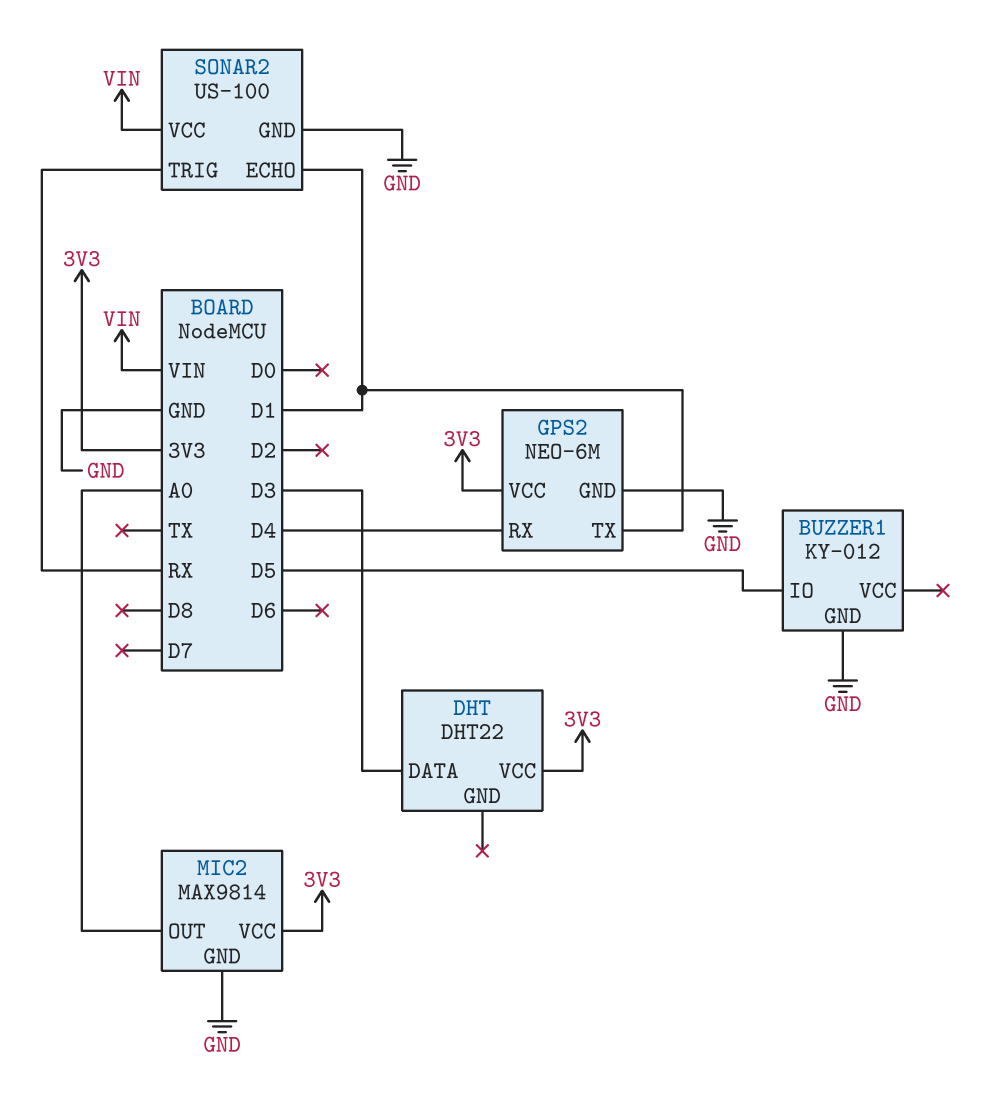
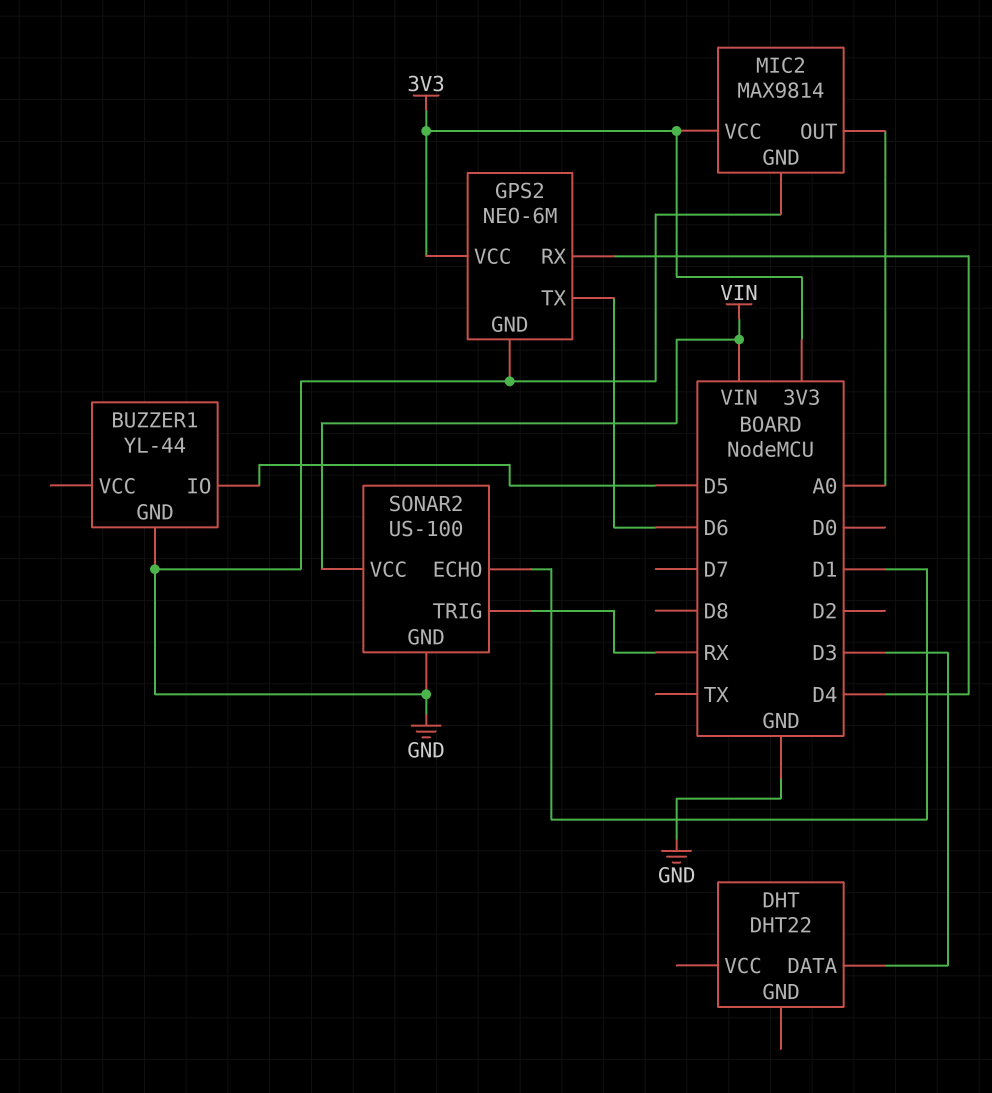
BUZZER1: KY-012 -> YL-44
DHT pin VCC: 3V3 -> none
GPS2 pin TX: D1 -> D6

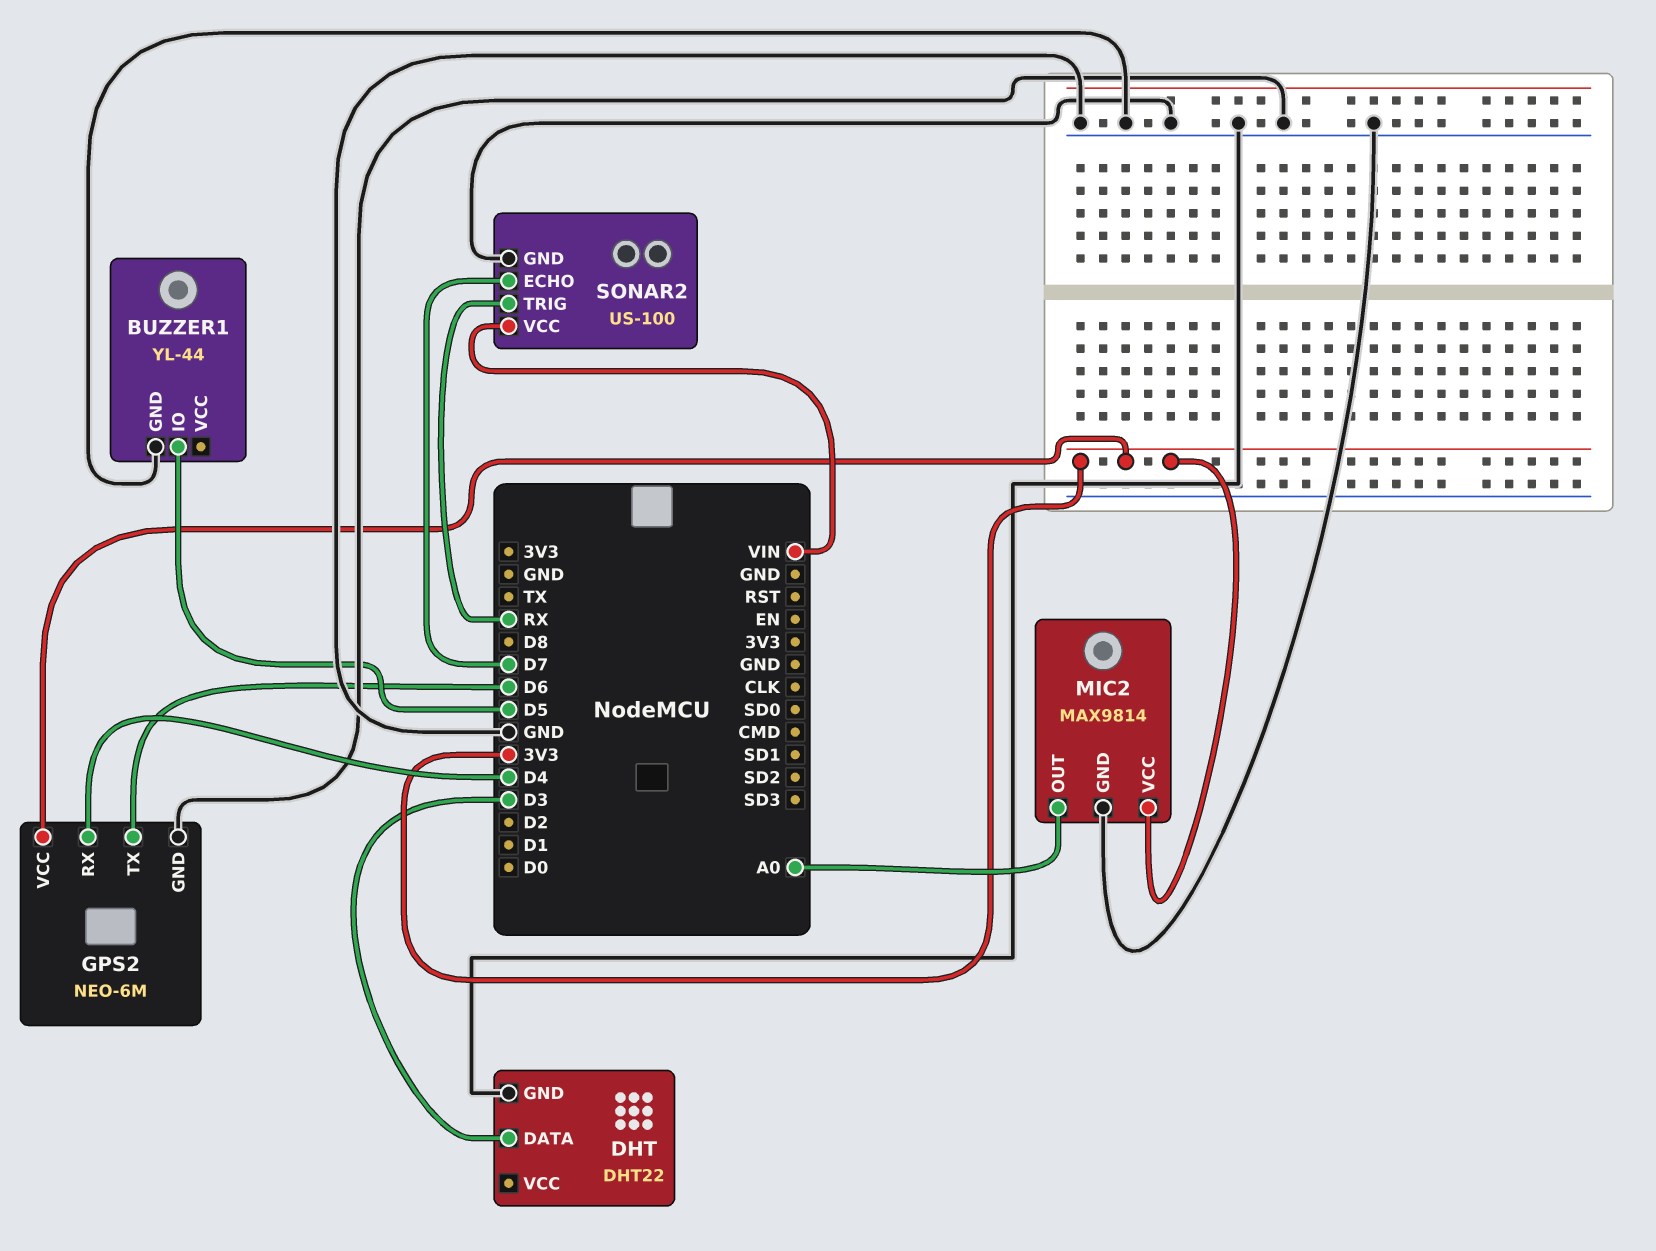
DHT pin GND: none -> GND
SONAR2 pin ECHO: D1 -> D7

